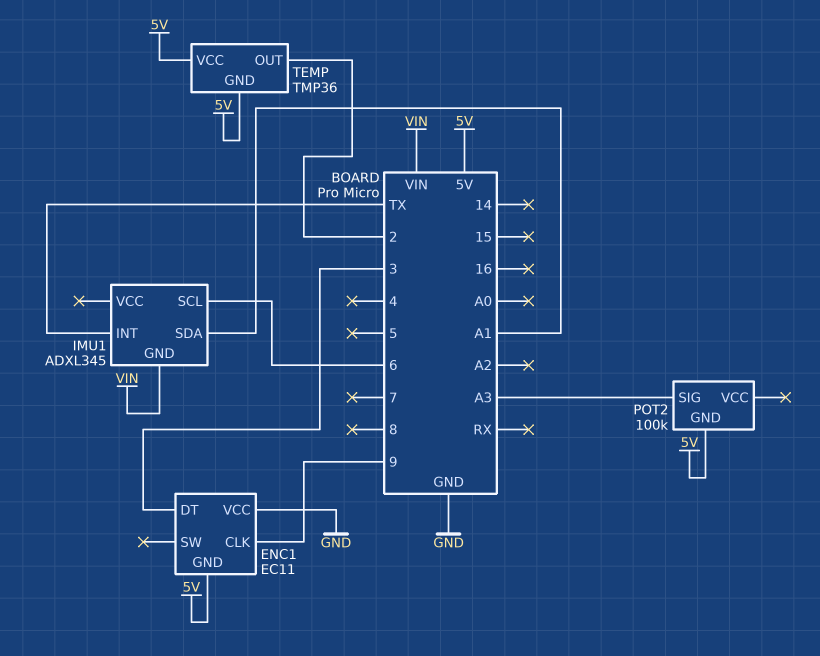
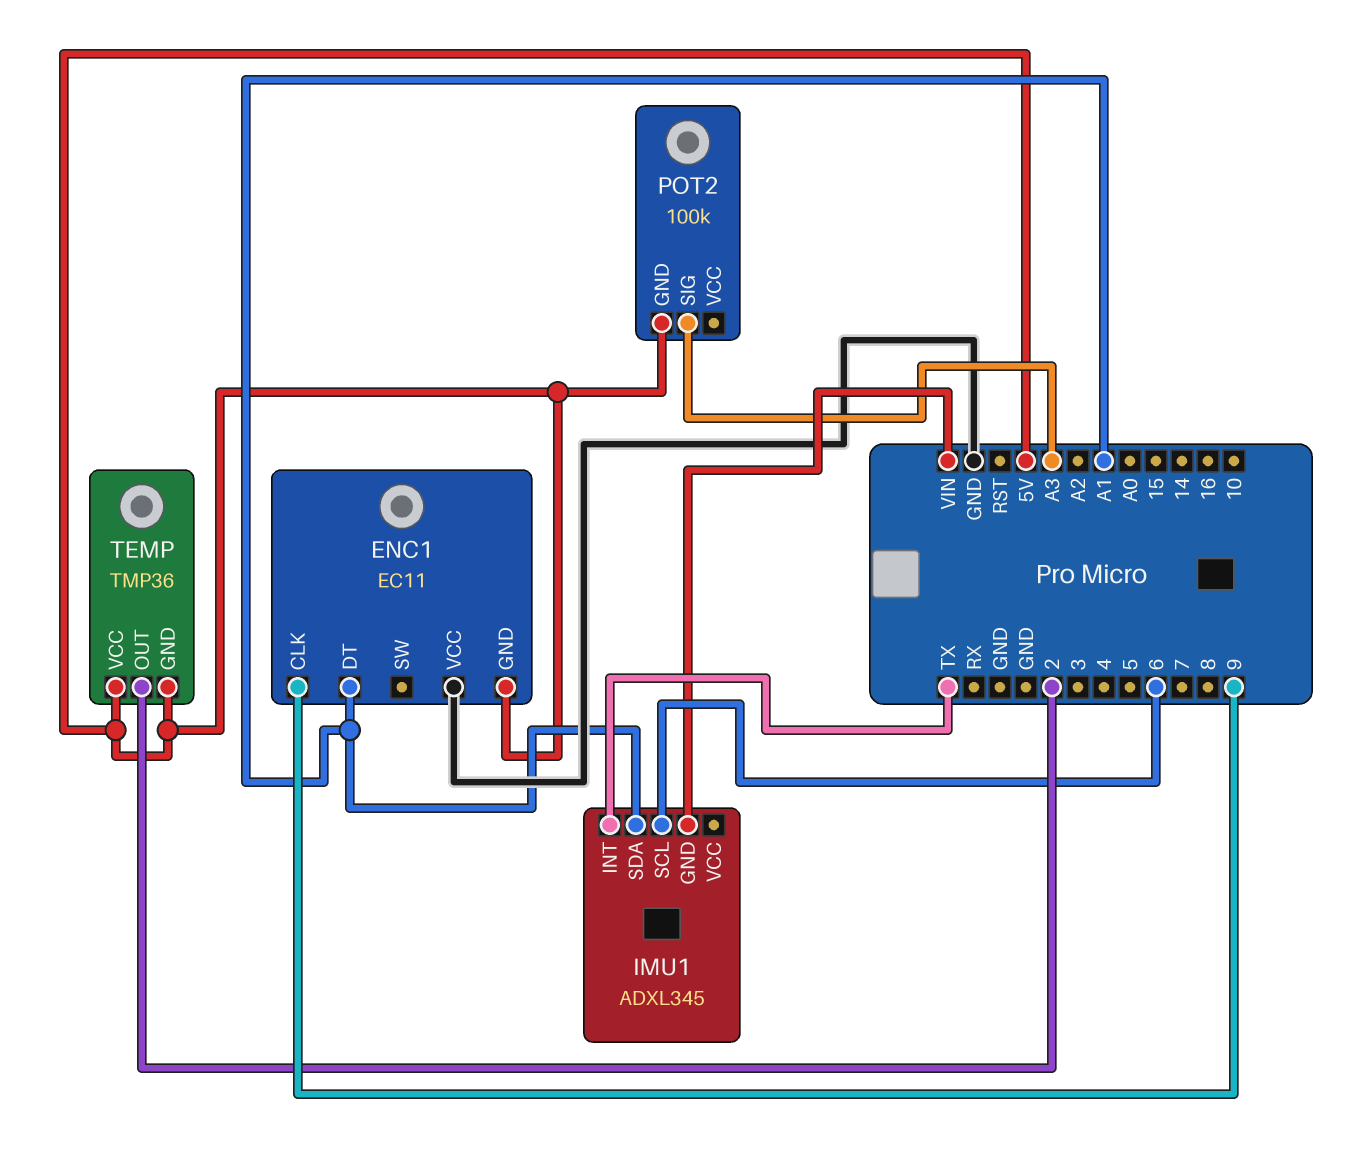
ENC1 pin DT: 3 -> A1

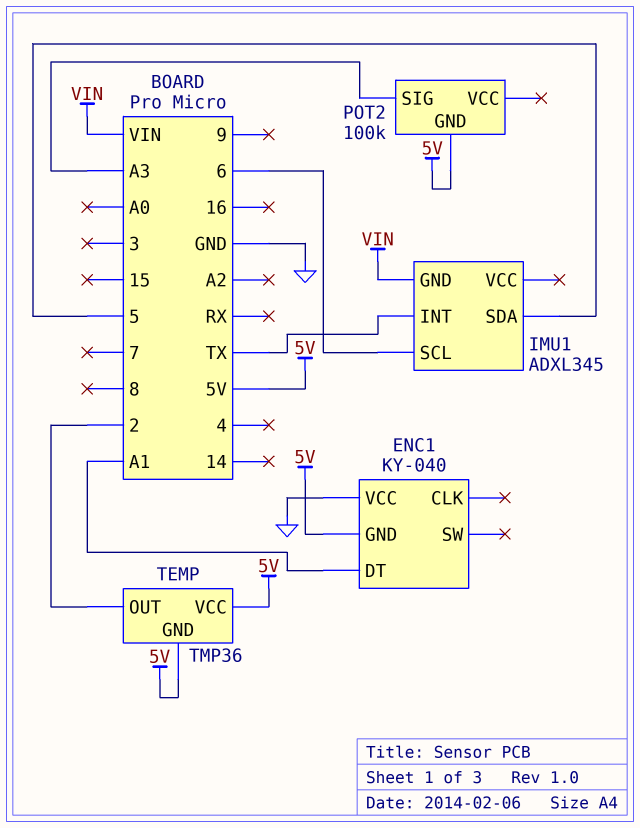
ENC1: EC11 -> KY-040
ENC1 pin CLK: 9 -> none
IMU1 pin SDA: A1 -> 5

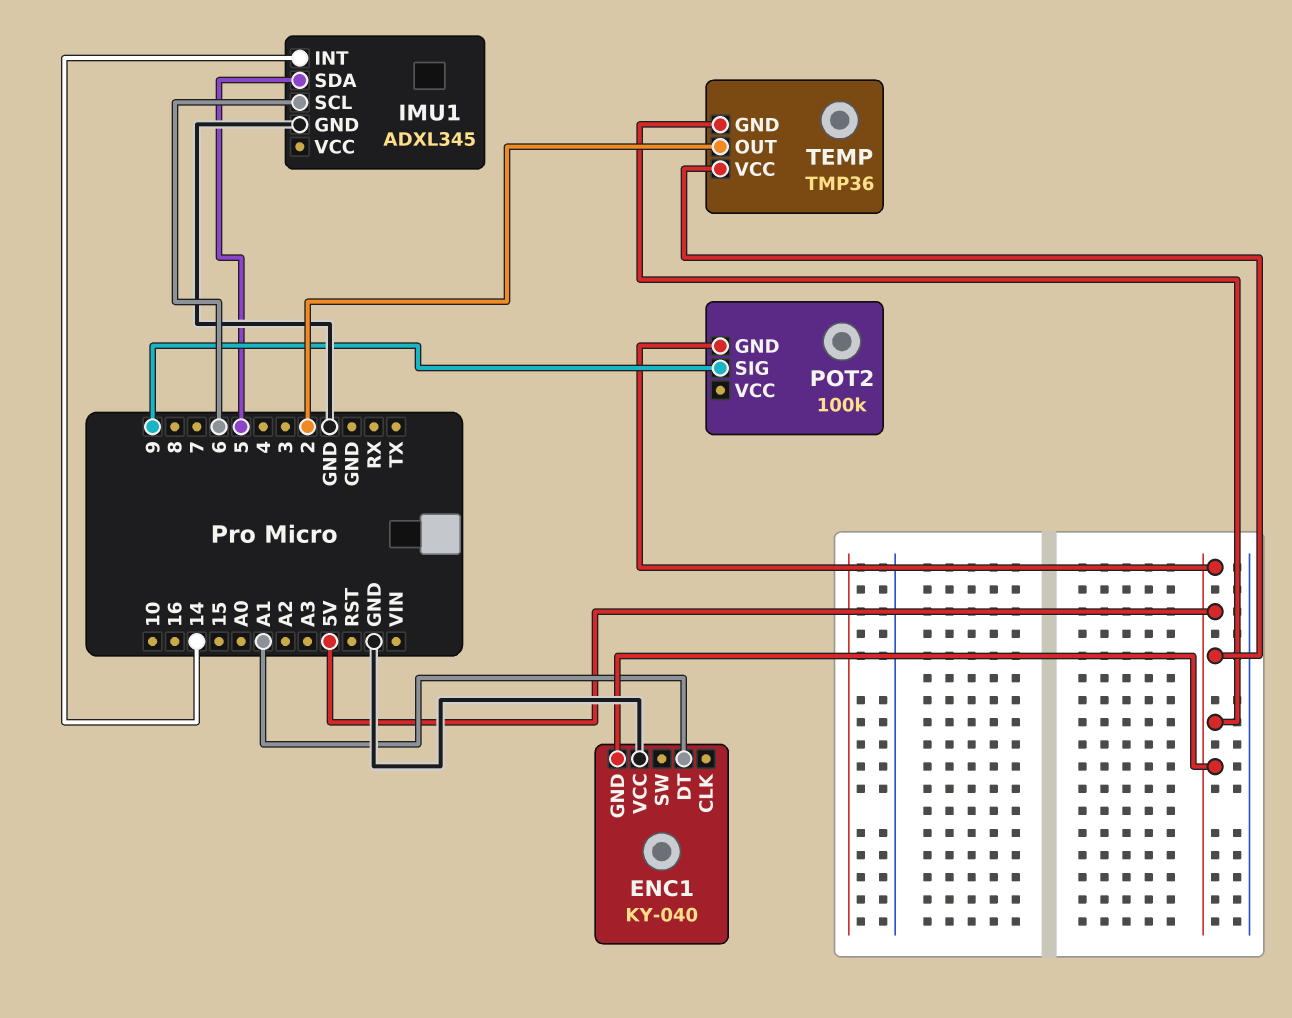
IMU1 pin GND: VIN -> GND
IMU1 pin INT: TX -> 14
POT2 pin SIG: A3 -> 9

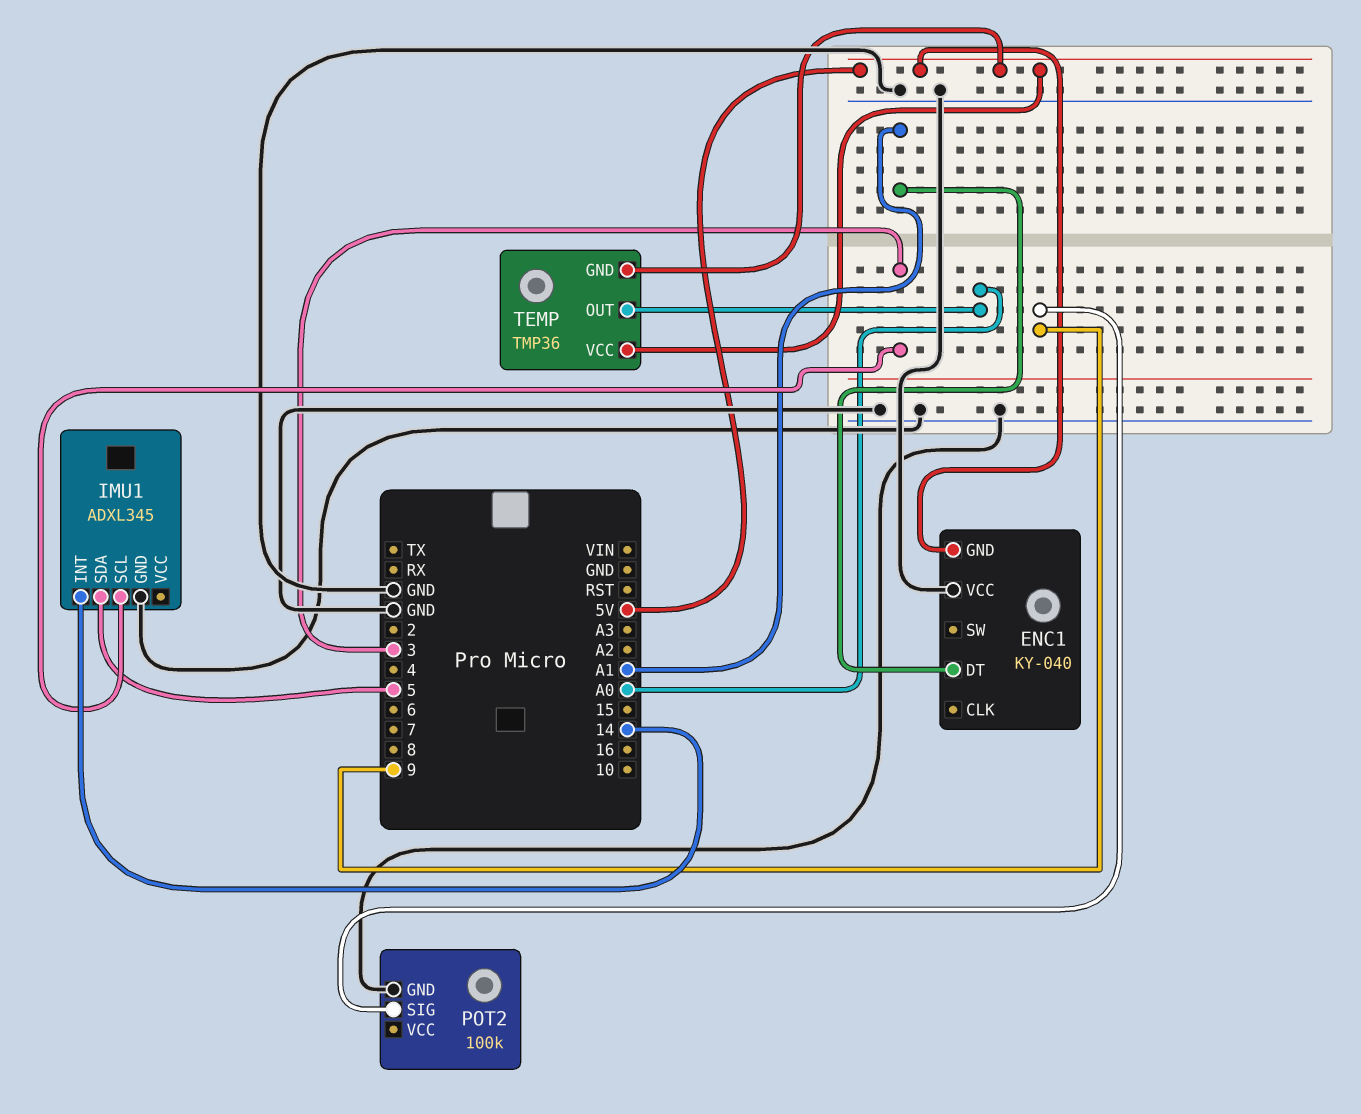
IMU1 pin SCL: 6 -> 3
POT2 pin GND: 5V -> GND
TEMP pin OUT: 2 -> A0

